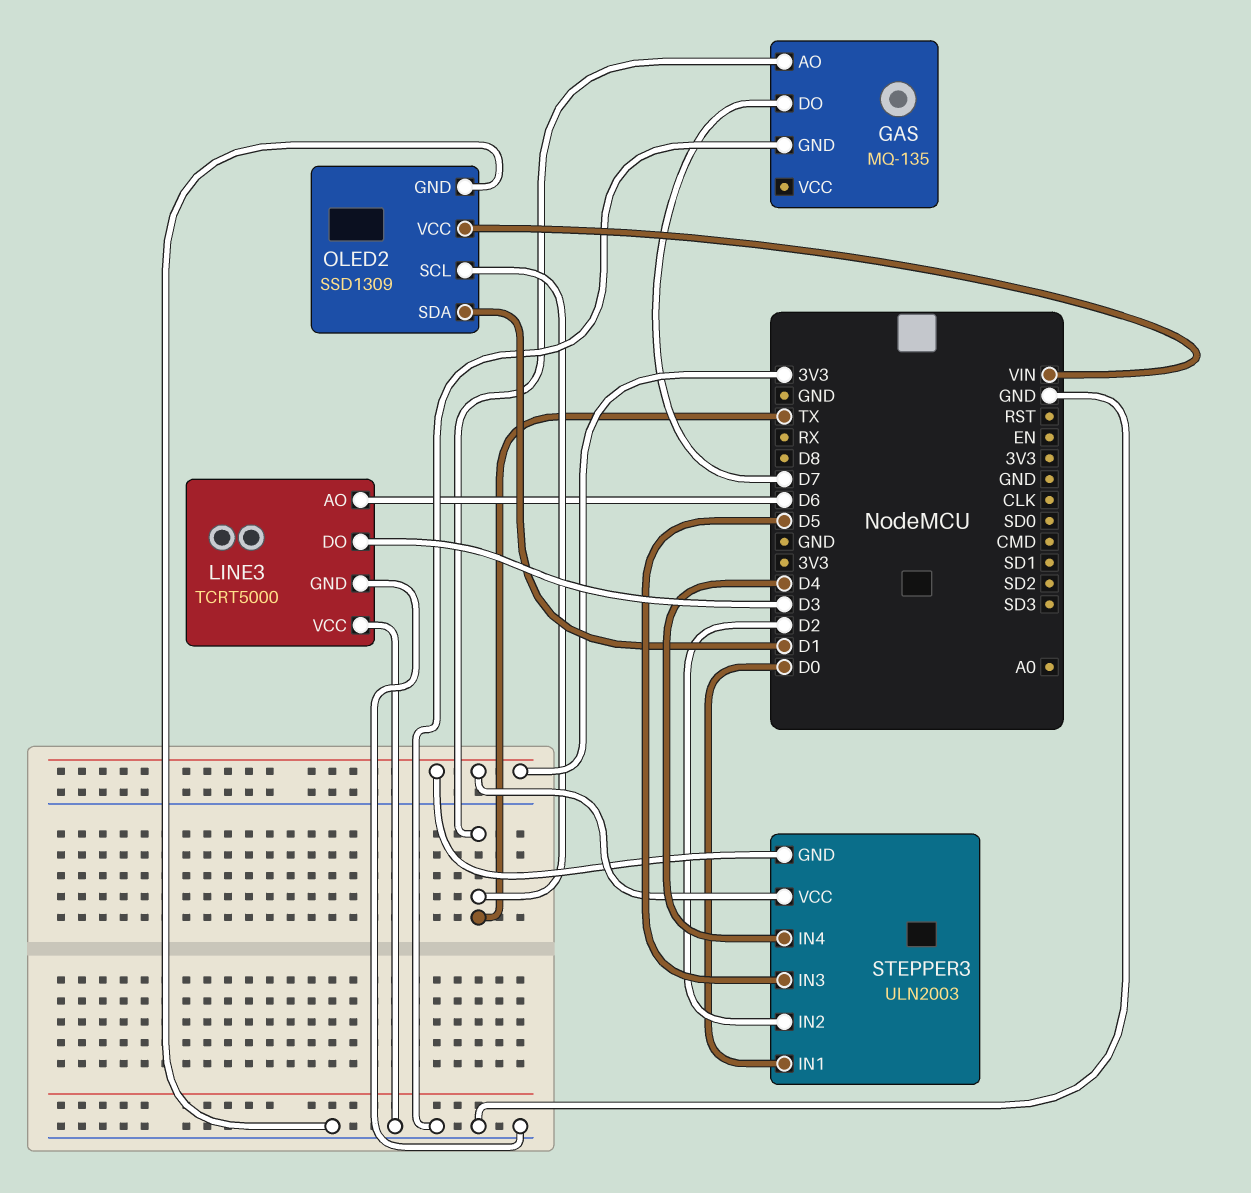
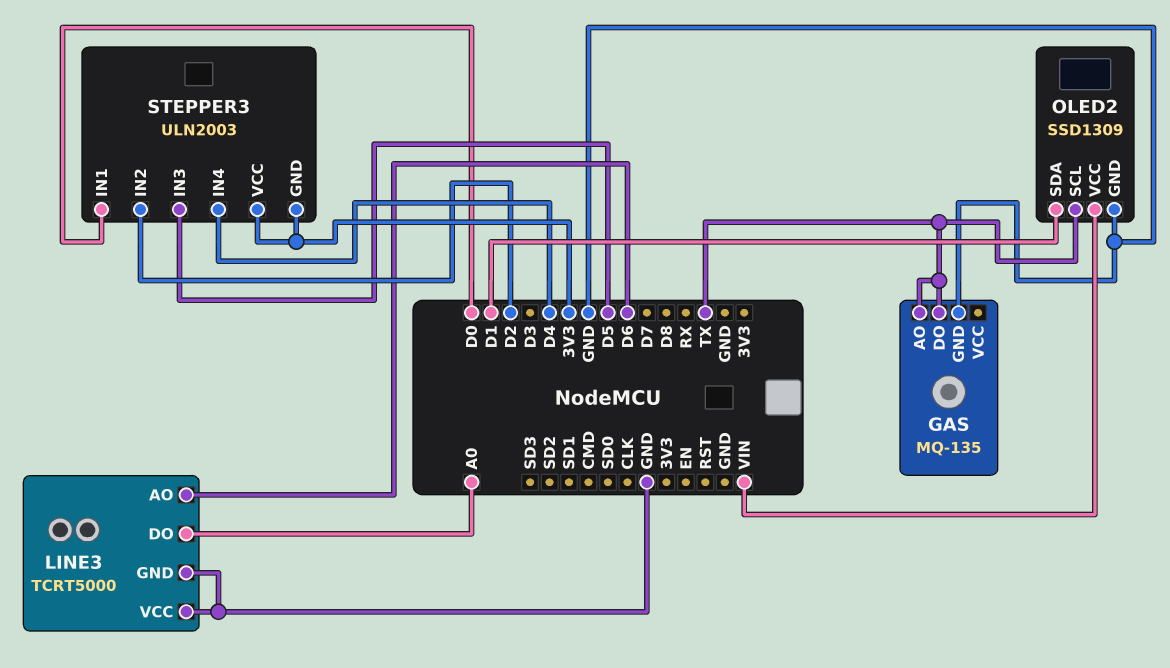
GAS pin DO: D7 -> TX
LINE3 pin DO: D3 -> A0

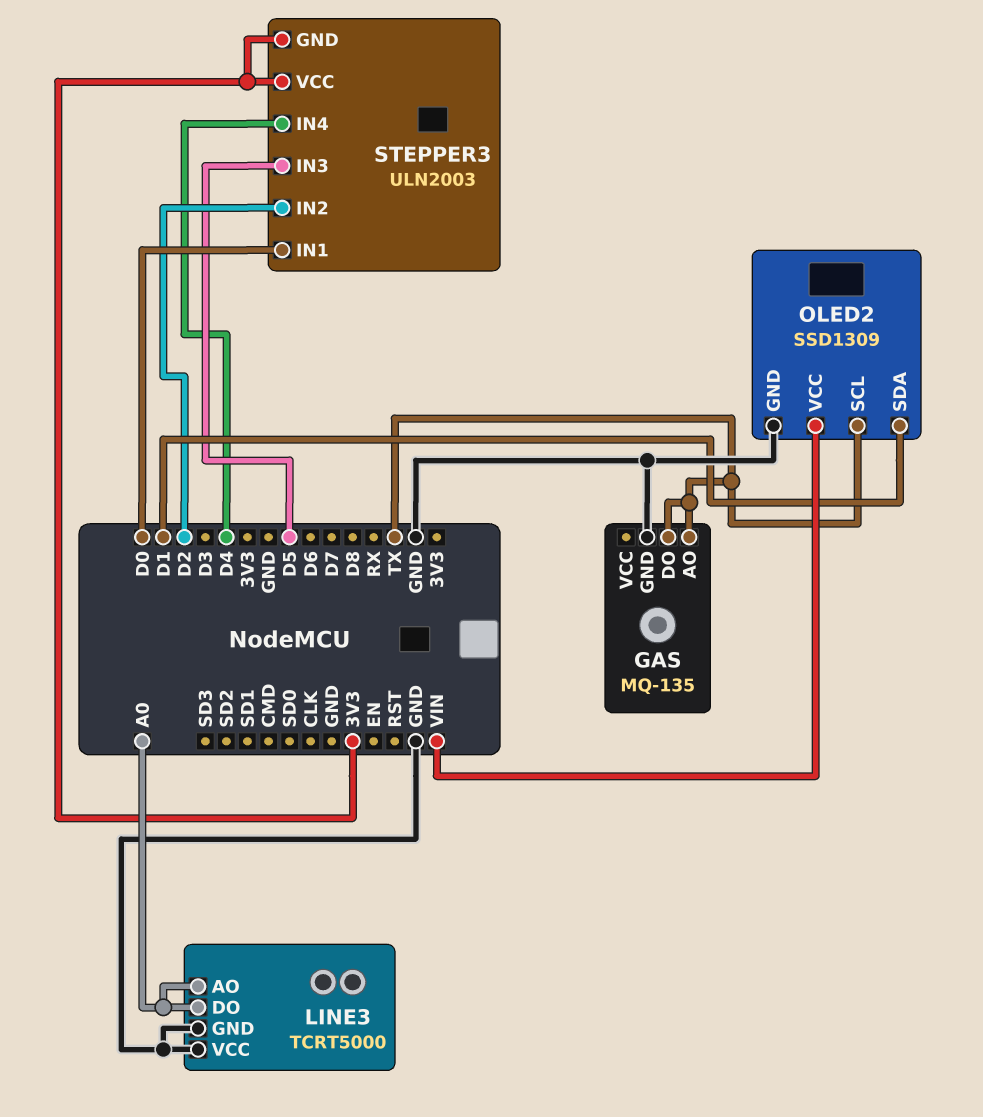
LINE3 pin AO: D6 -> A0

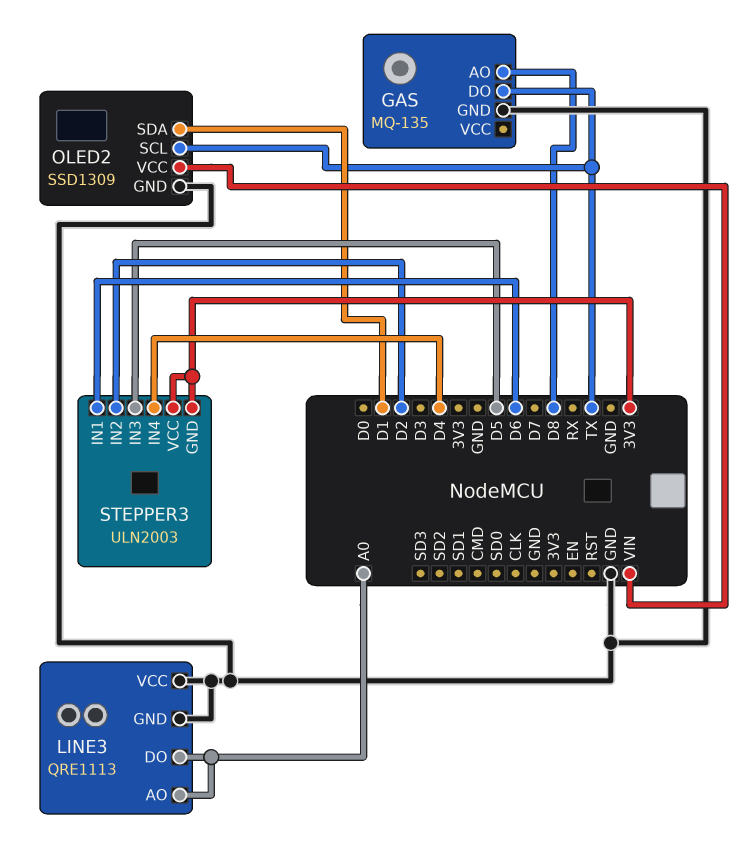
GAS pin AO: TX -> D8
LINE3: TCRT5000 -> QRE1113
STEPPER3 pin IN1: D0 -> D6

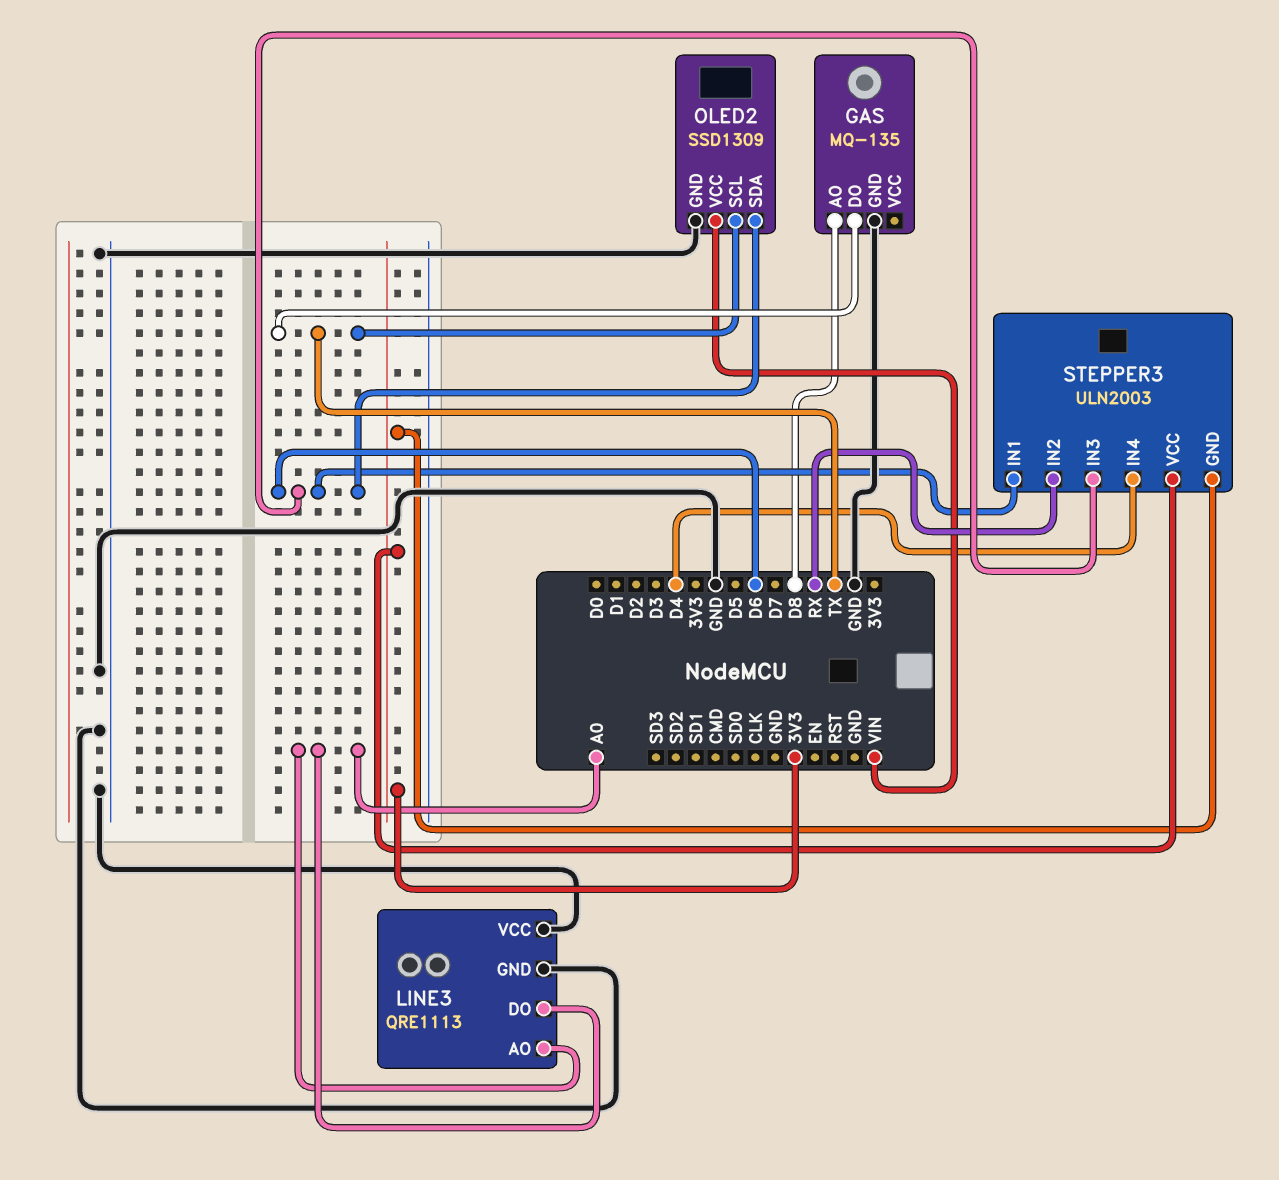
OLED2 pin SDA: D1 -> D6
STEPPER3 pin IN2: D2 -> RX
STEPPER3 pin IN3: D5 -> D6

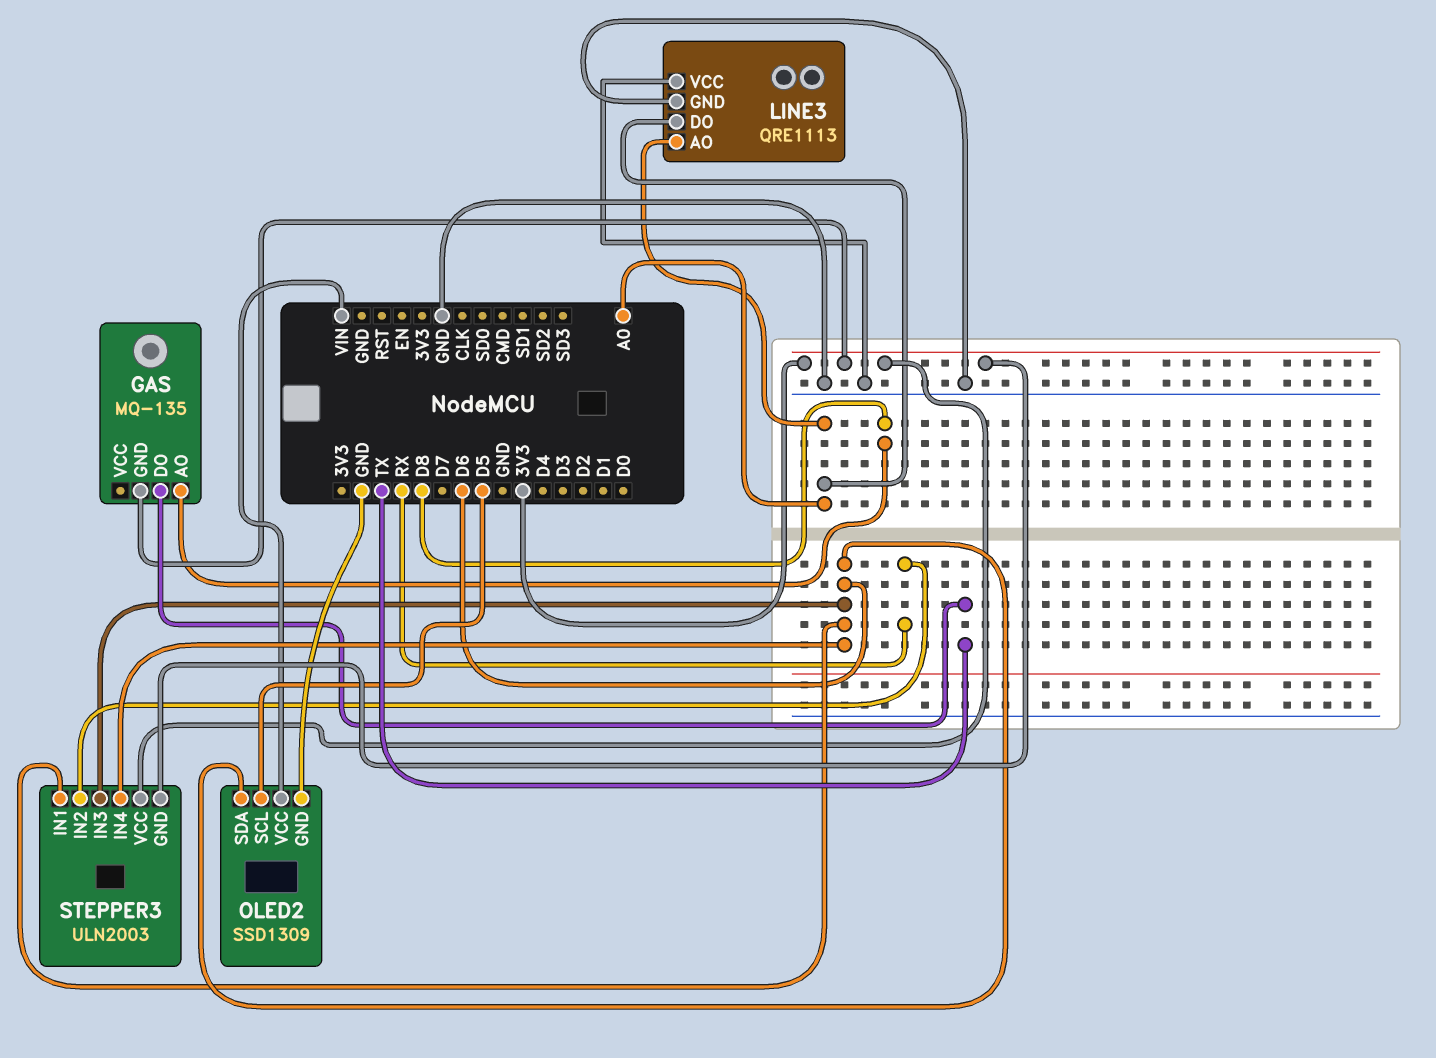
GAS pin GND: GND -> 3V3
OLED2 pin SCL: TX -> D5
STEPPER3 pin IN4: D4 -> D6

